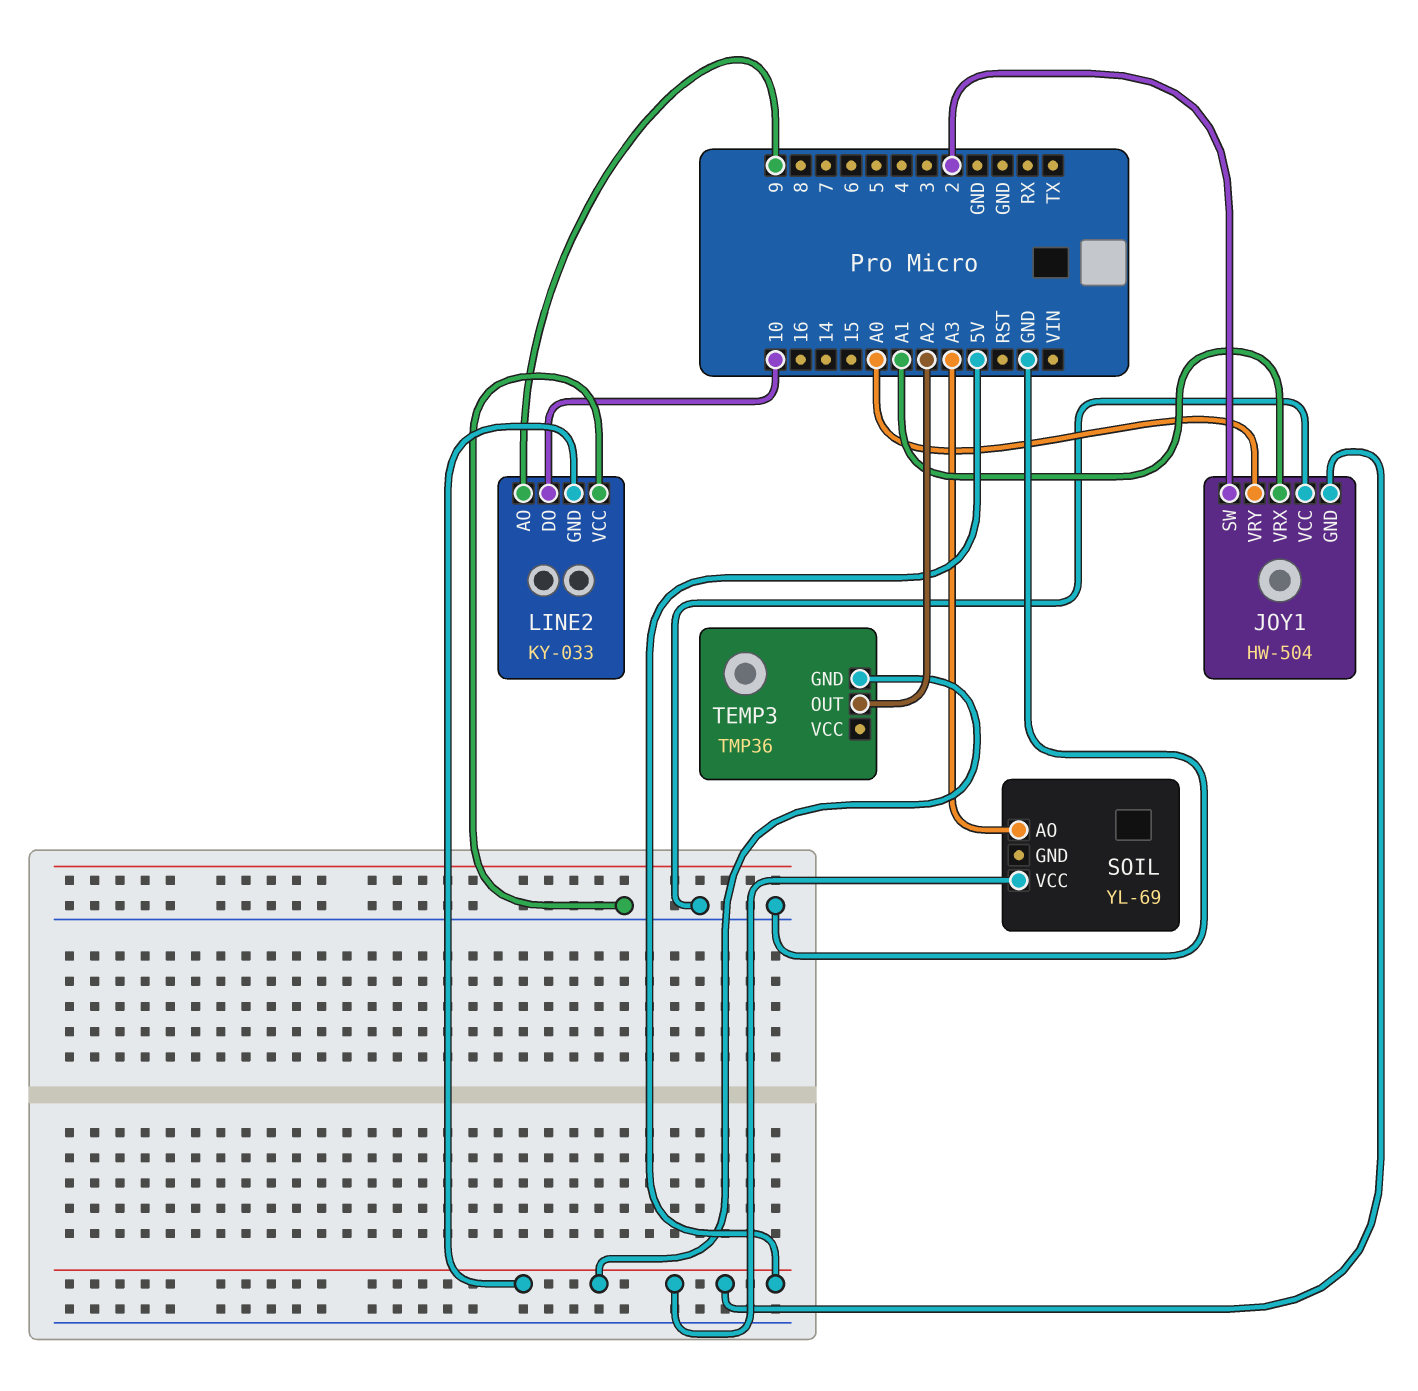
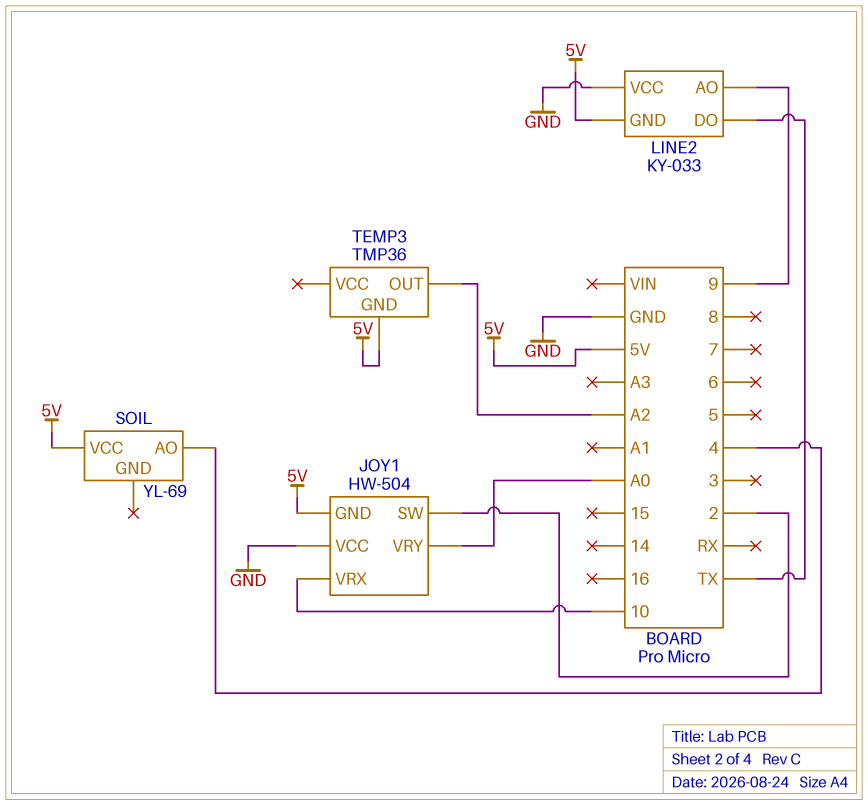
JOY1 pin VRX: A1 -> 10
LINE2 pin DO: 10 -> TX
SOIL pin AO: A3 -> 4

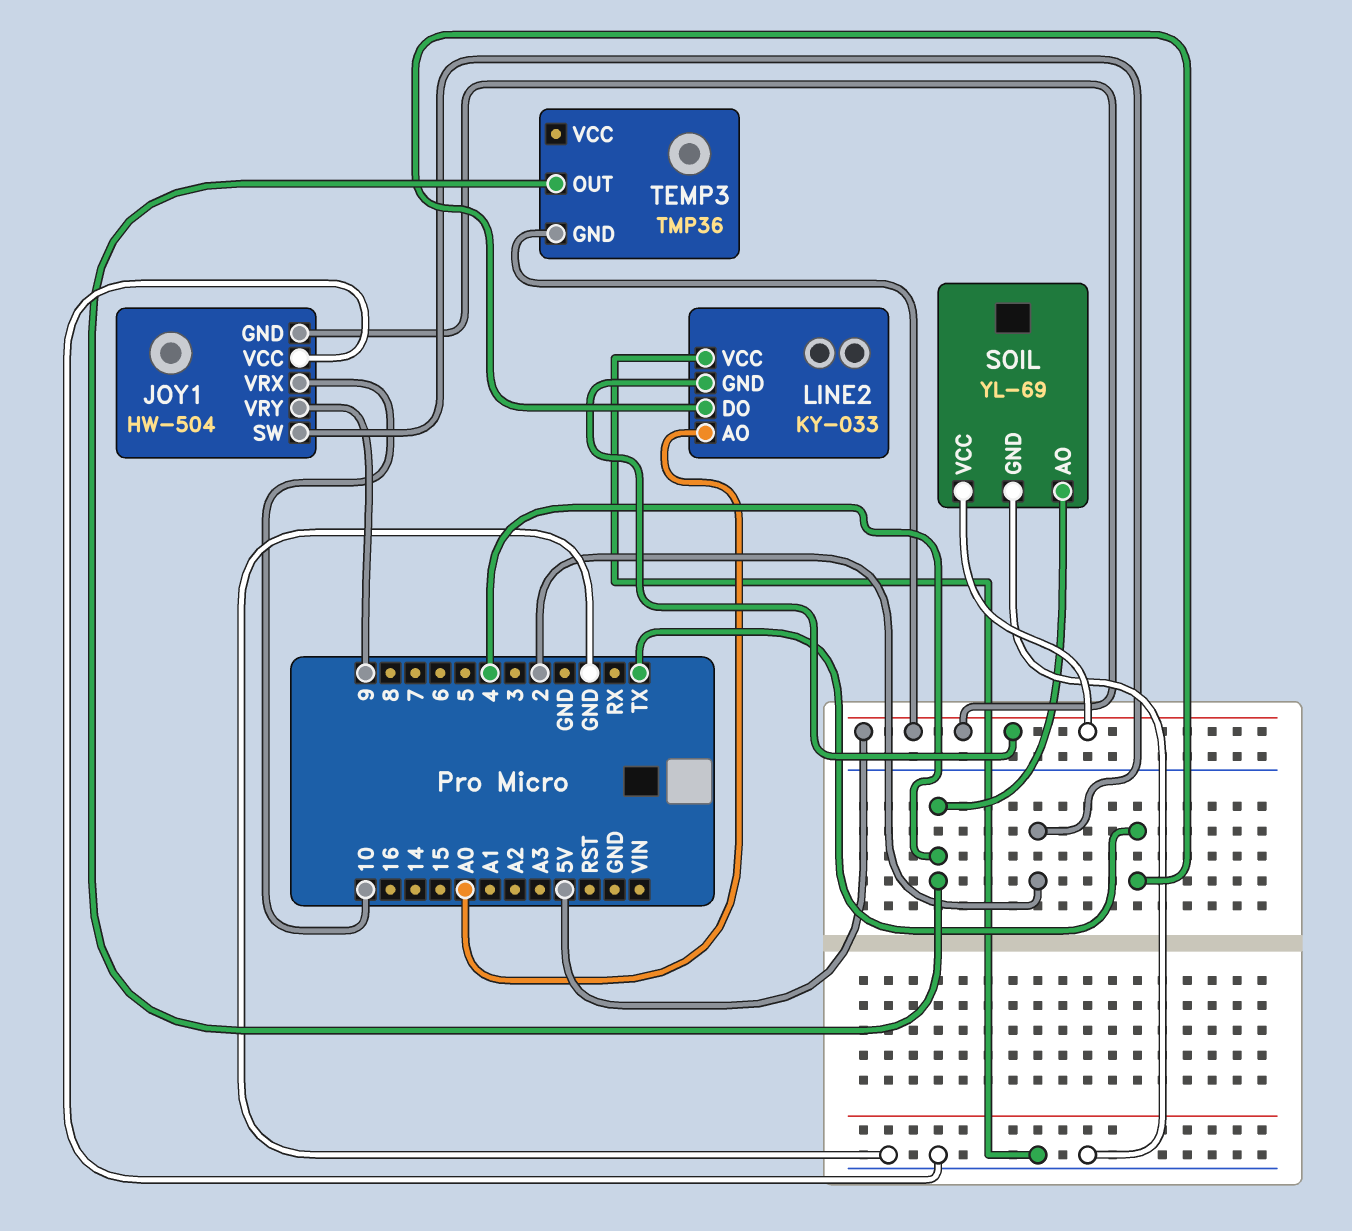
JOY1 pin VRY: A0 -> 9
LINE2 pin AO: 9 -> A0
SOIL pin GND: none -> GND
TEMP3 pin OUT: A2 -> 4

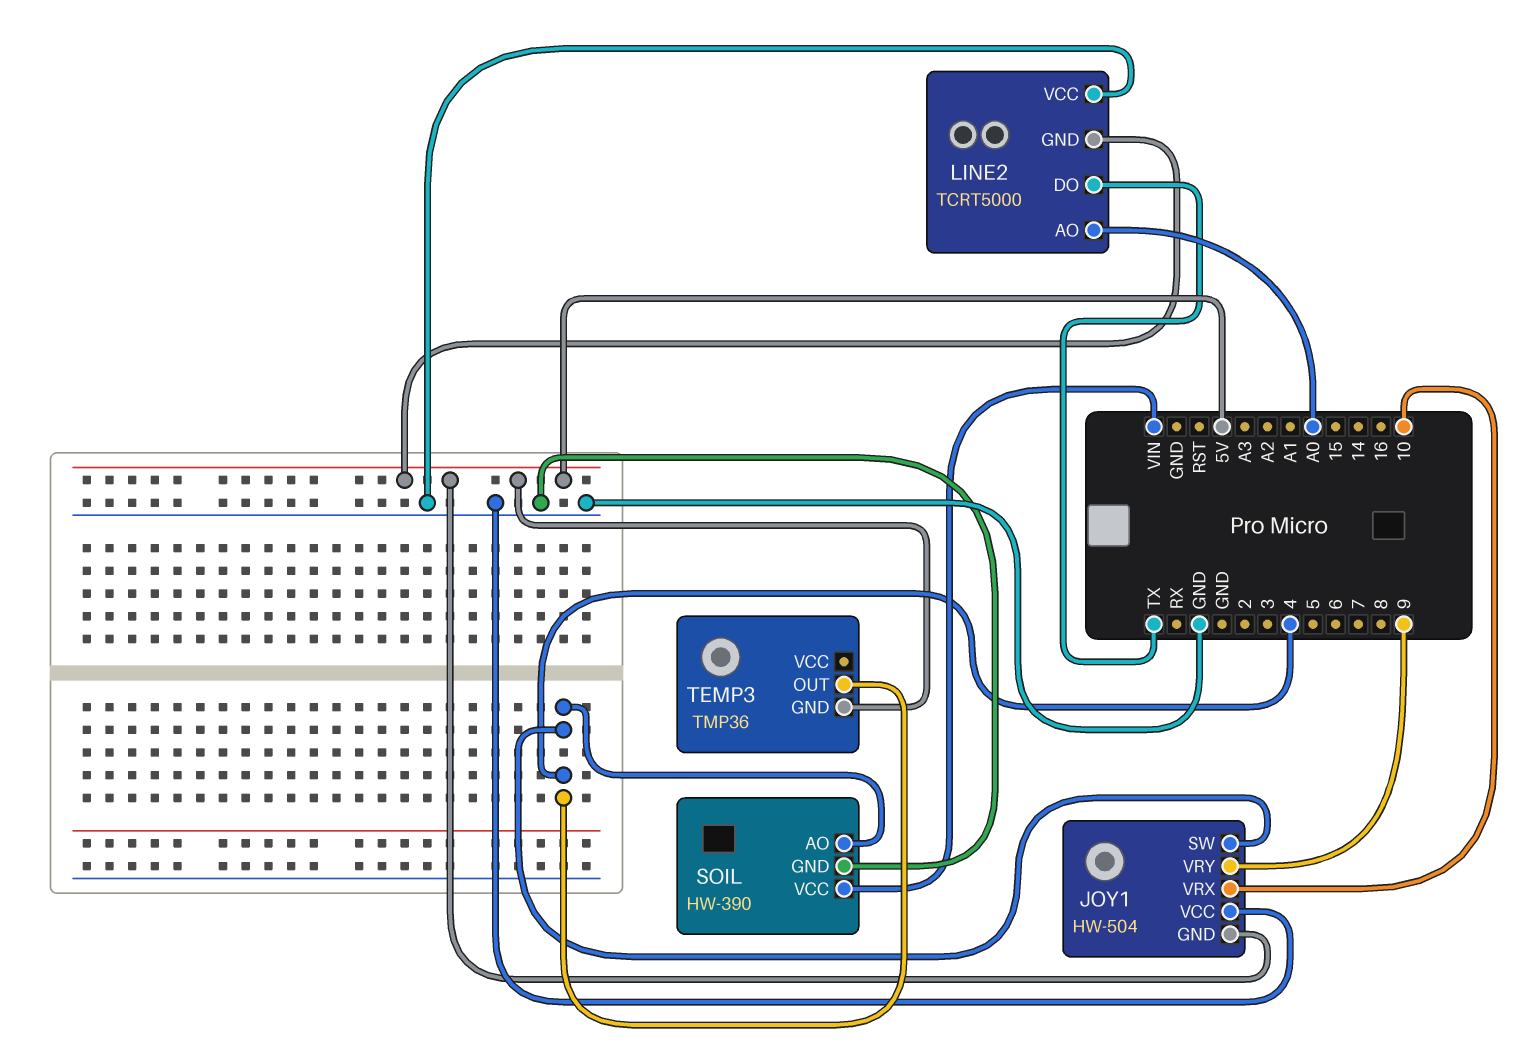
JOY1 pin SW: 2 -> 4
LINE2: KY-033 -> TCRT5000
SOIL: YL-69 -> HW-390
SOIL pin VCC: 5V -> VIN

